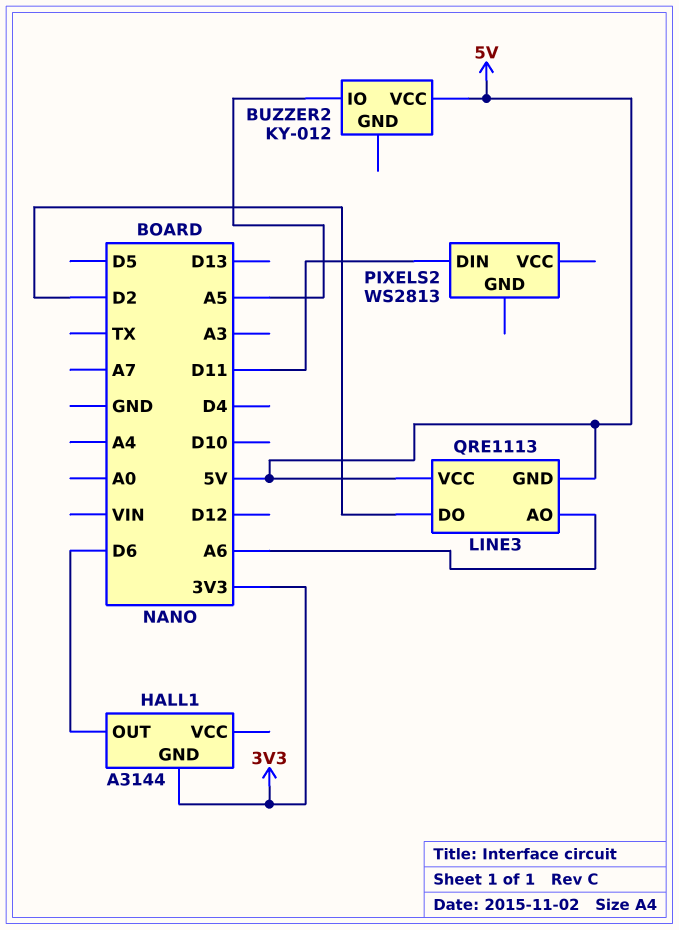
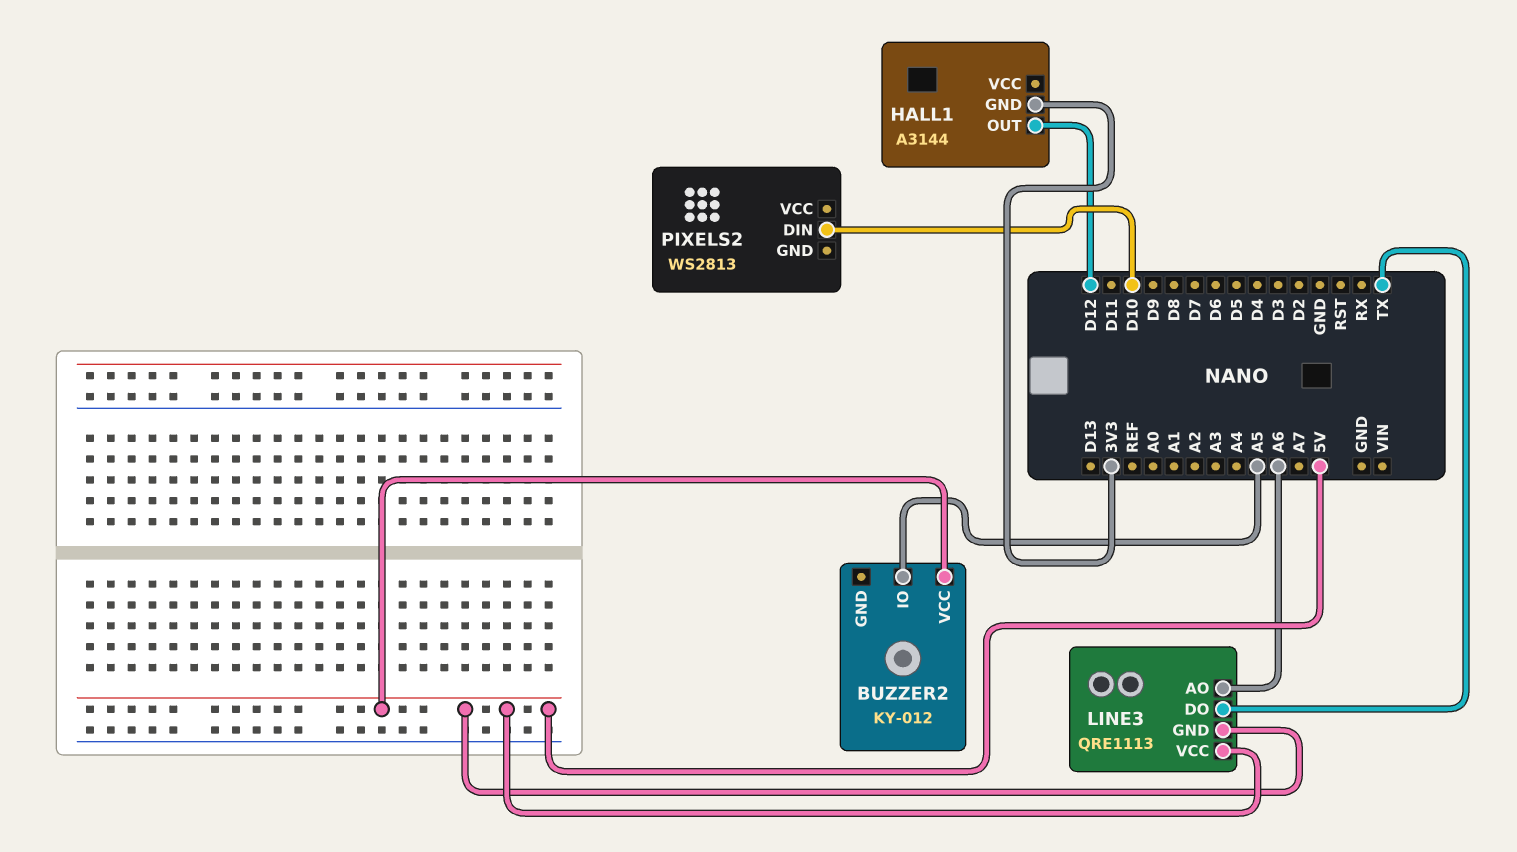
HALL1 pin OUT: D6 -> D12
LINE3 pin DO: D2 -> TX
PIXELS2 pin DIN: D11 -> D10

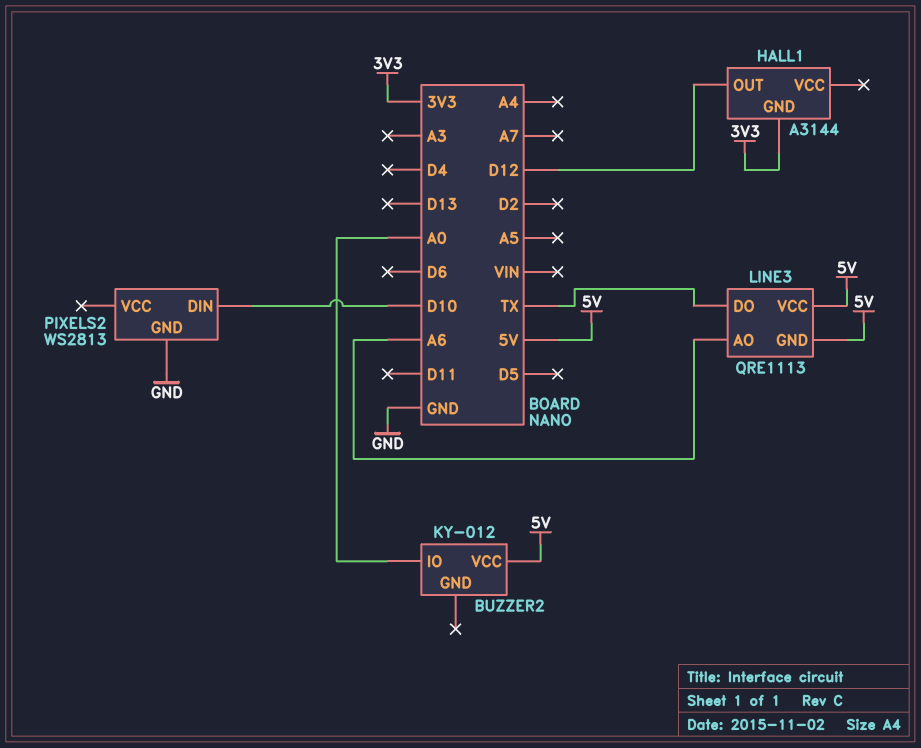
BUZZER2 pin IO: A5 -> A0
PIXELS2 pin GND: none -> GND

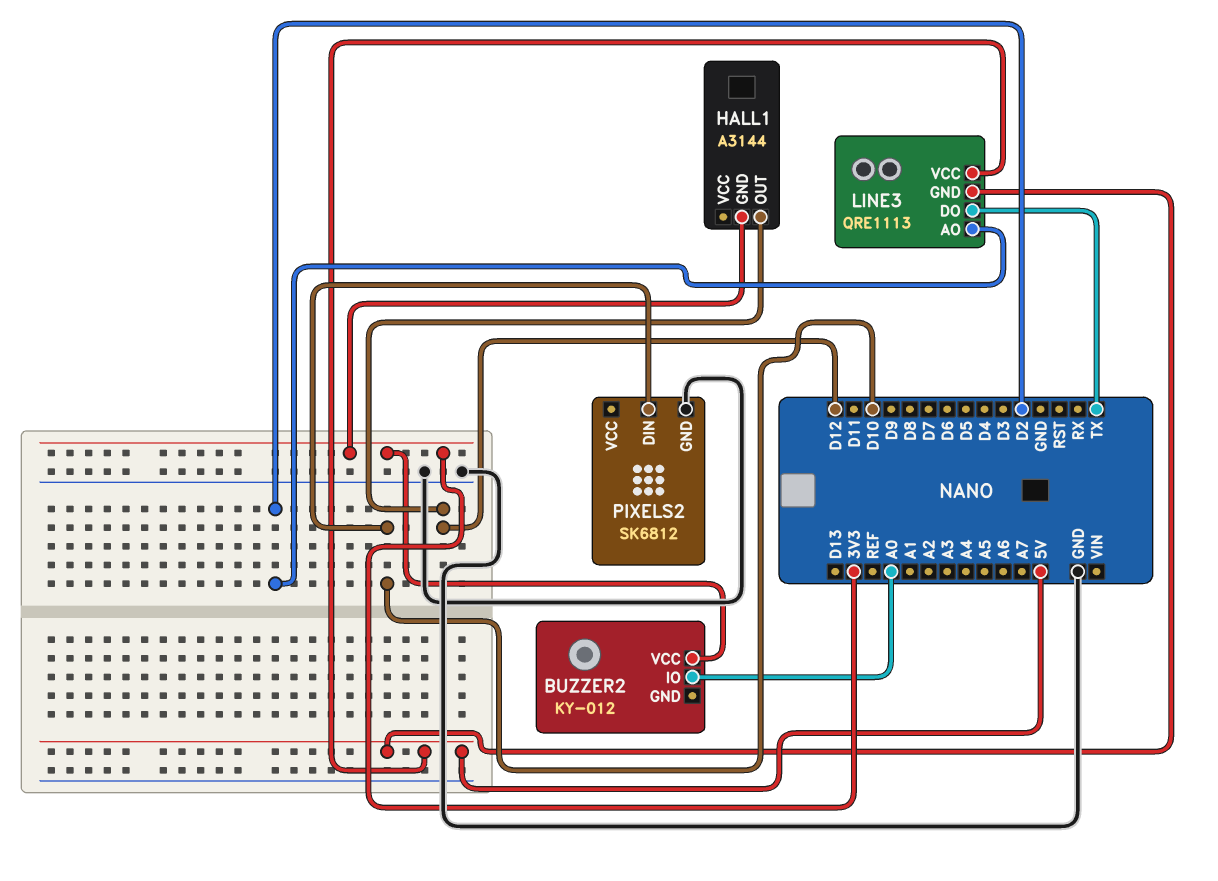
BUZZER2 pin VCC: 5V -> 3V3
LINE3 pin AO: A6 -> D2
PIXELS2: WS2813 -> SK6812

